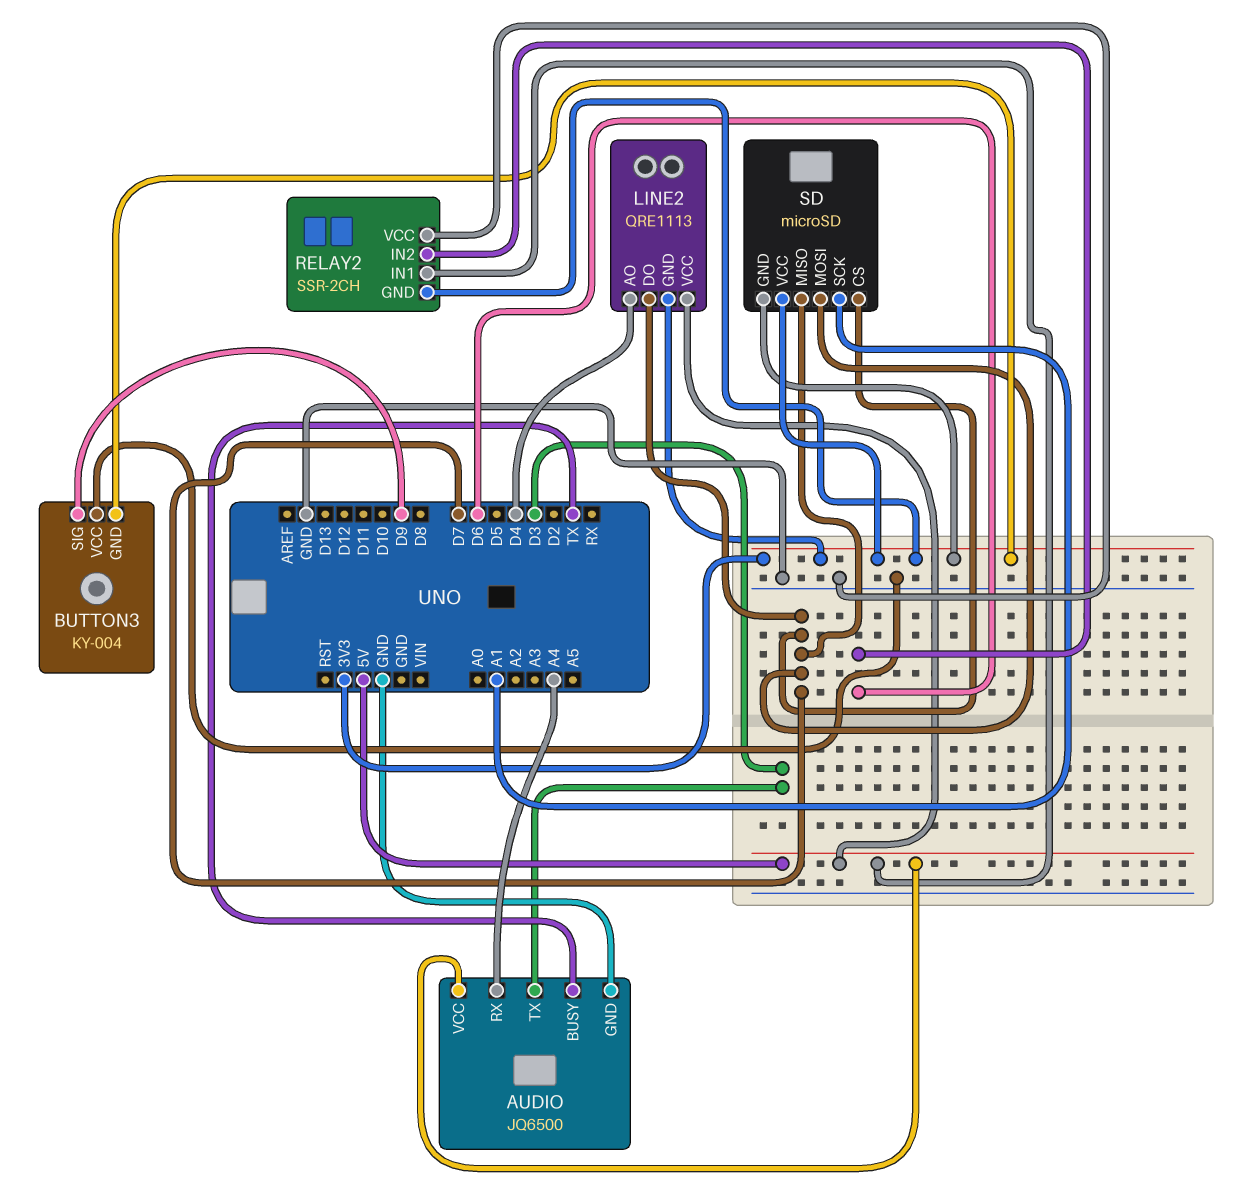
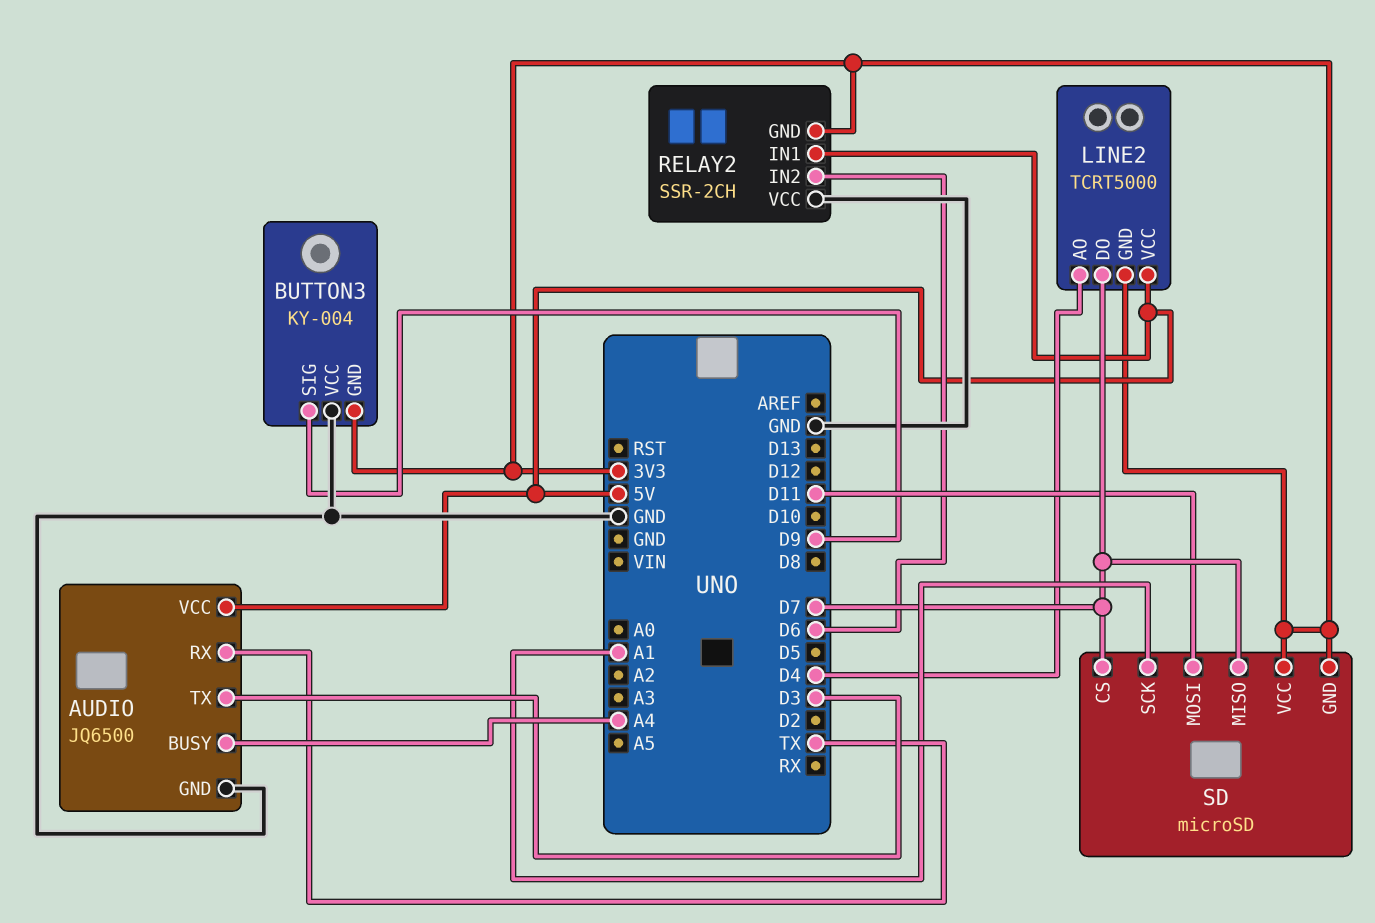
AUDIO pin BUSY: TX -> A4
AUDIO pin RX: A4 -> TX
LINE2: QRE1113 -> TCRT5000
SD pin MOSI: D7 -> D11

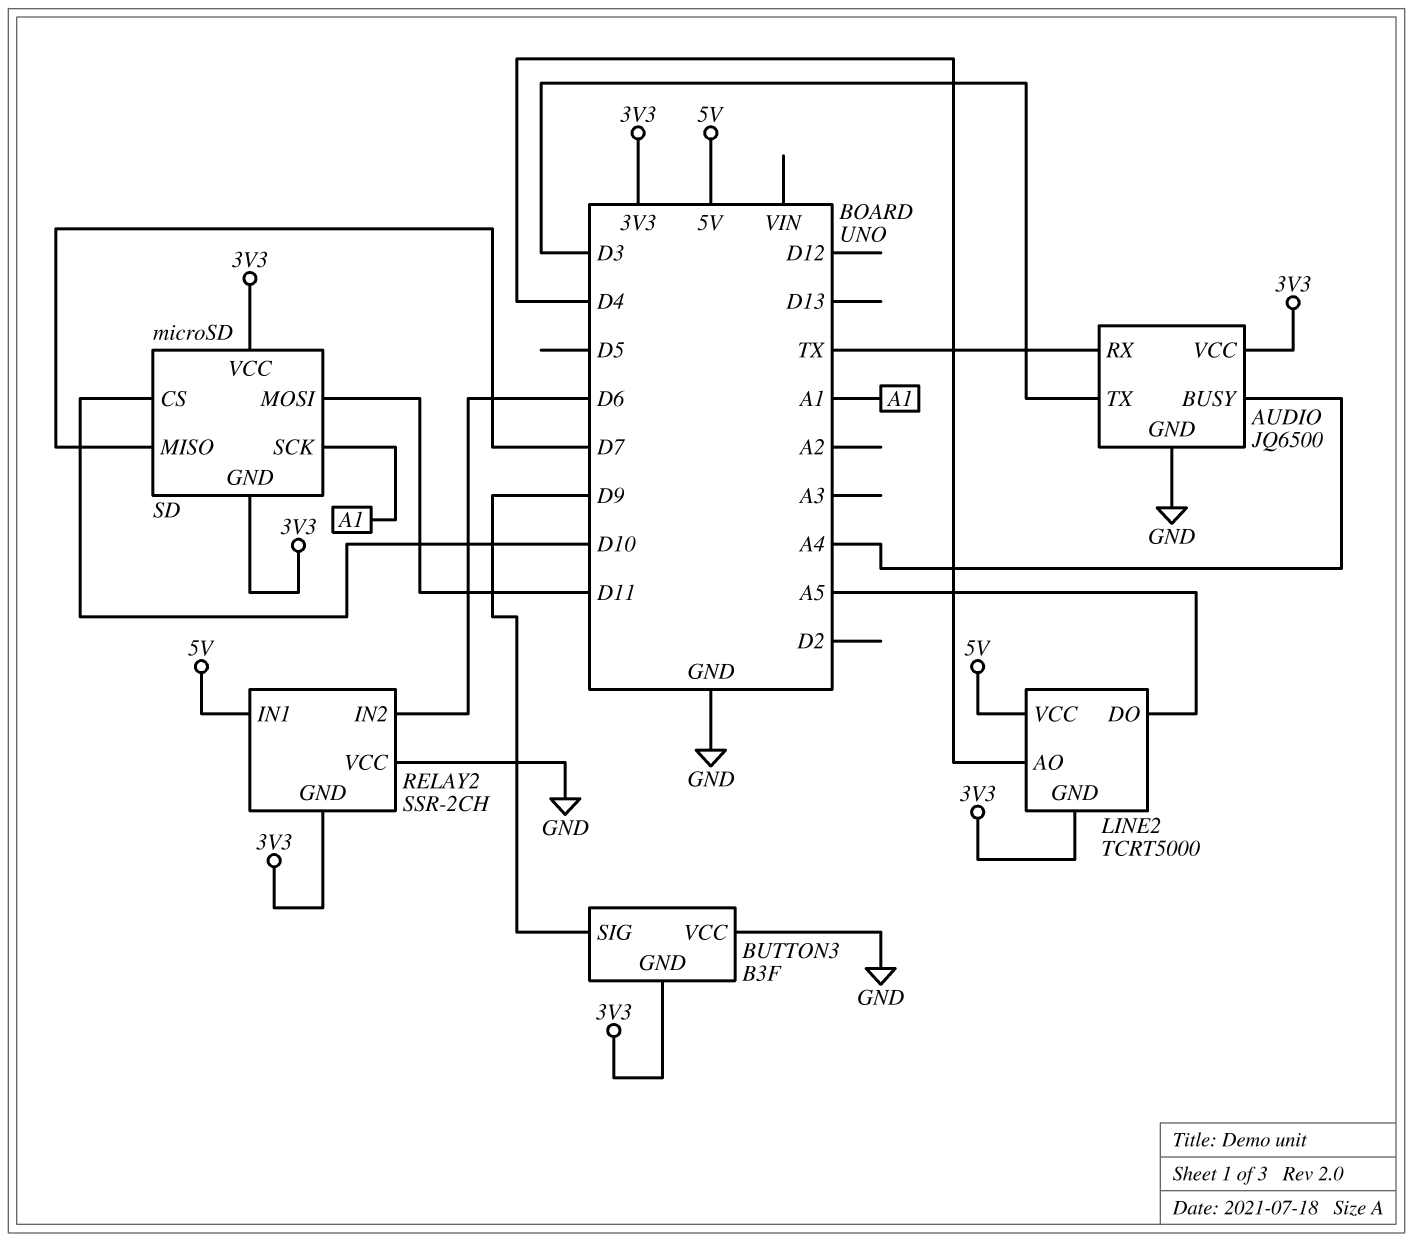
AUDIO pin VCC: 5V -> 3V3
BUTTON3: KY-004 -> B3F
LINE2 pin DO: D7 -> A5
SD pin CS: D7 -> D10

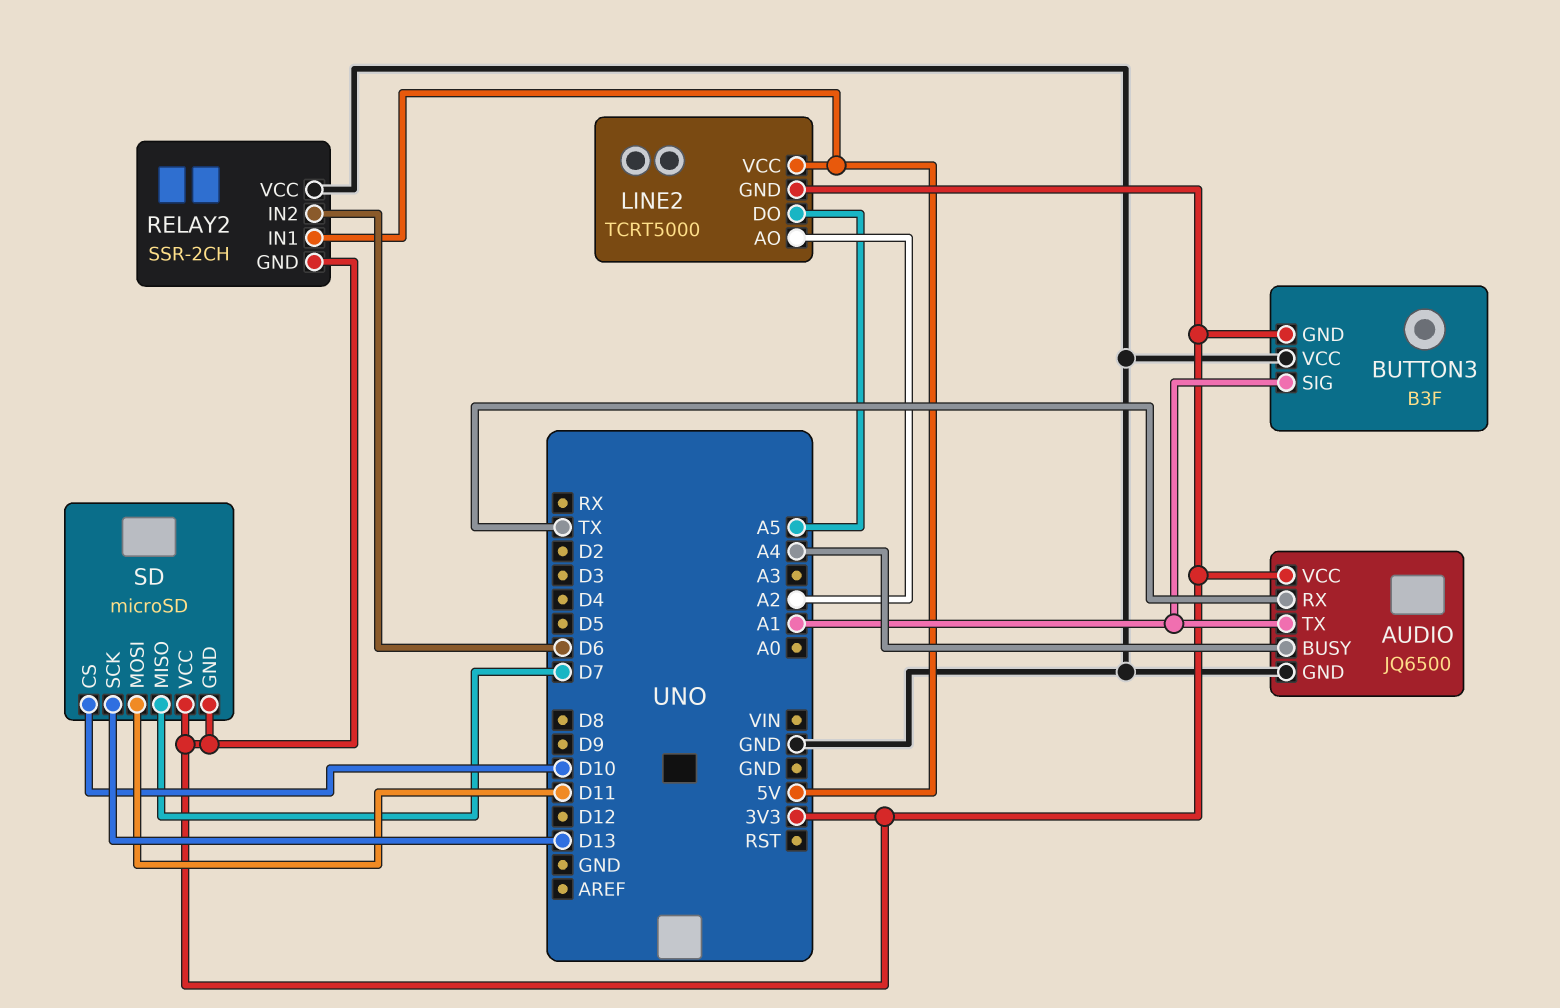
AUDIO pin TX: D3 -> A1
BUTTON3 pin SIG: D9 -> A1
LINE2 pin AO: D4 -> A2
SD pin SCK: A1 -> D13

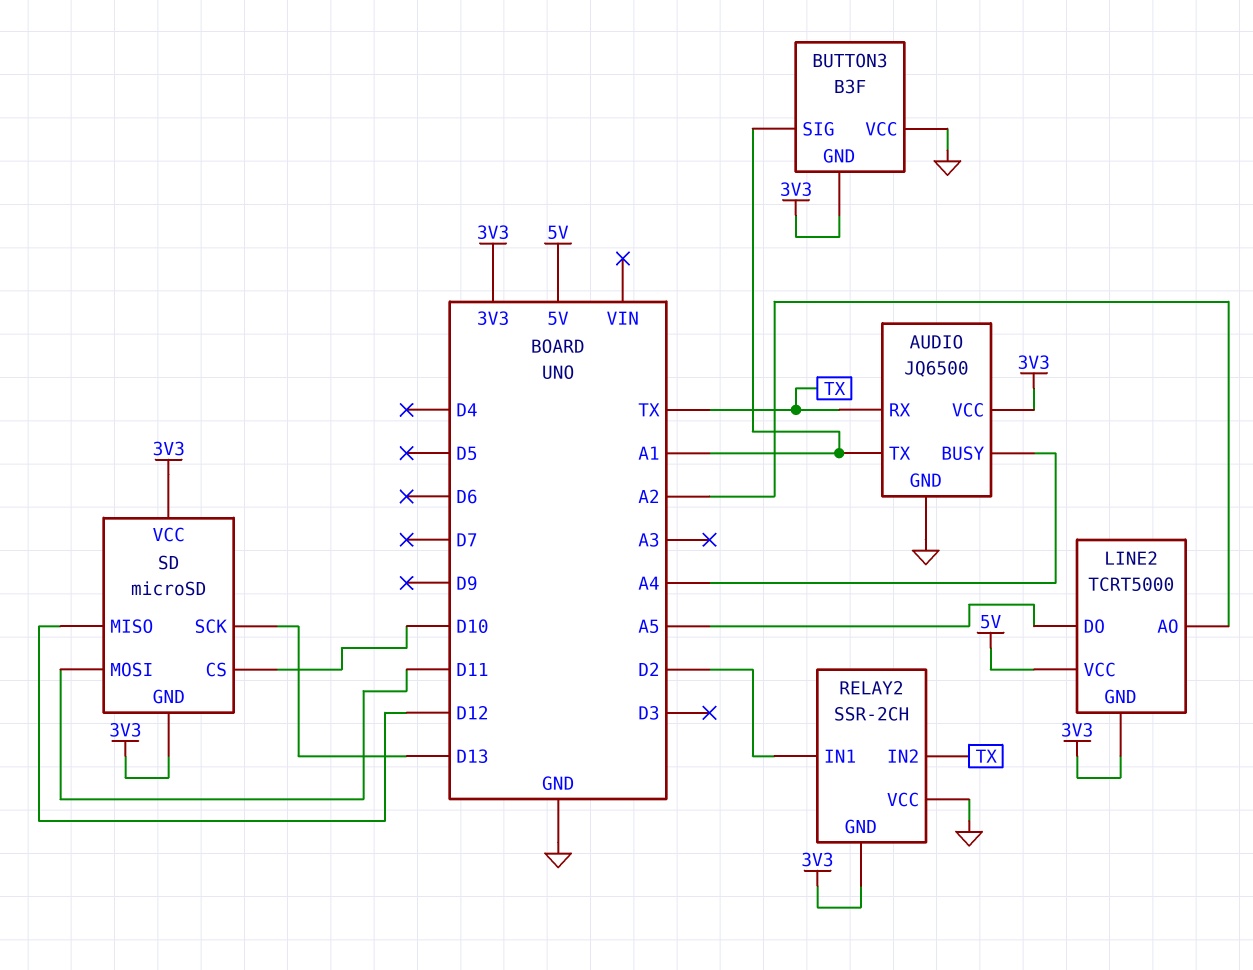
RELAY2 pin IN1: 5V -> D2
RELAY2 pin IN2: D6 -> TX
SD pin MISO: D7 -> D12

